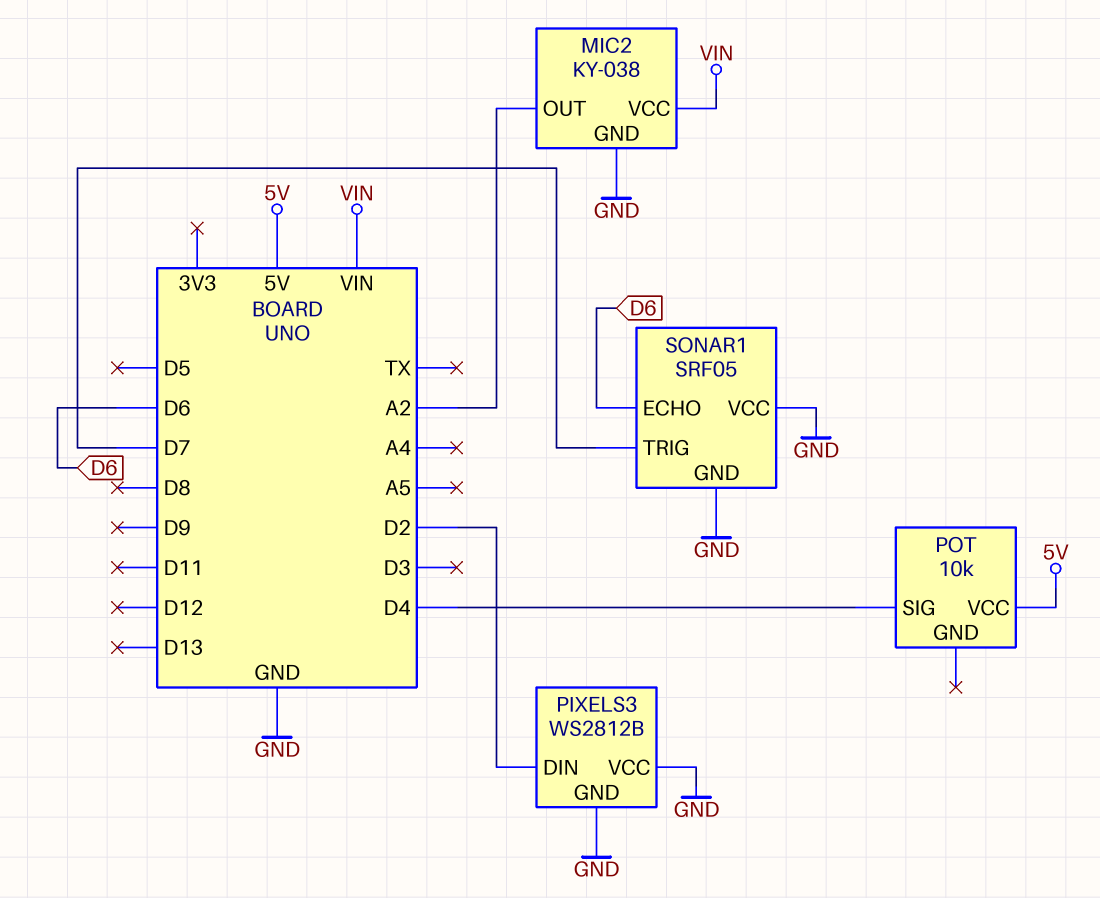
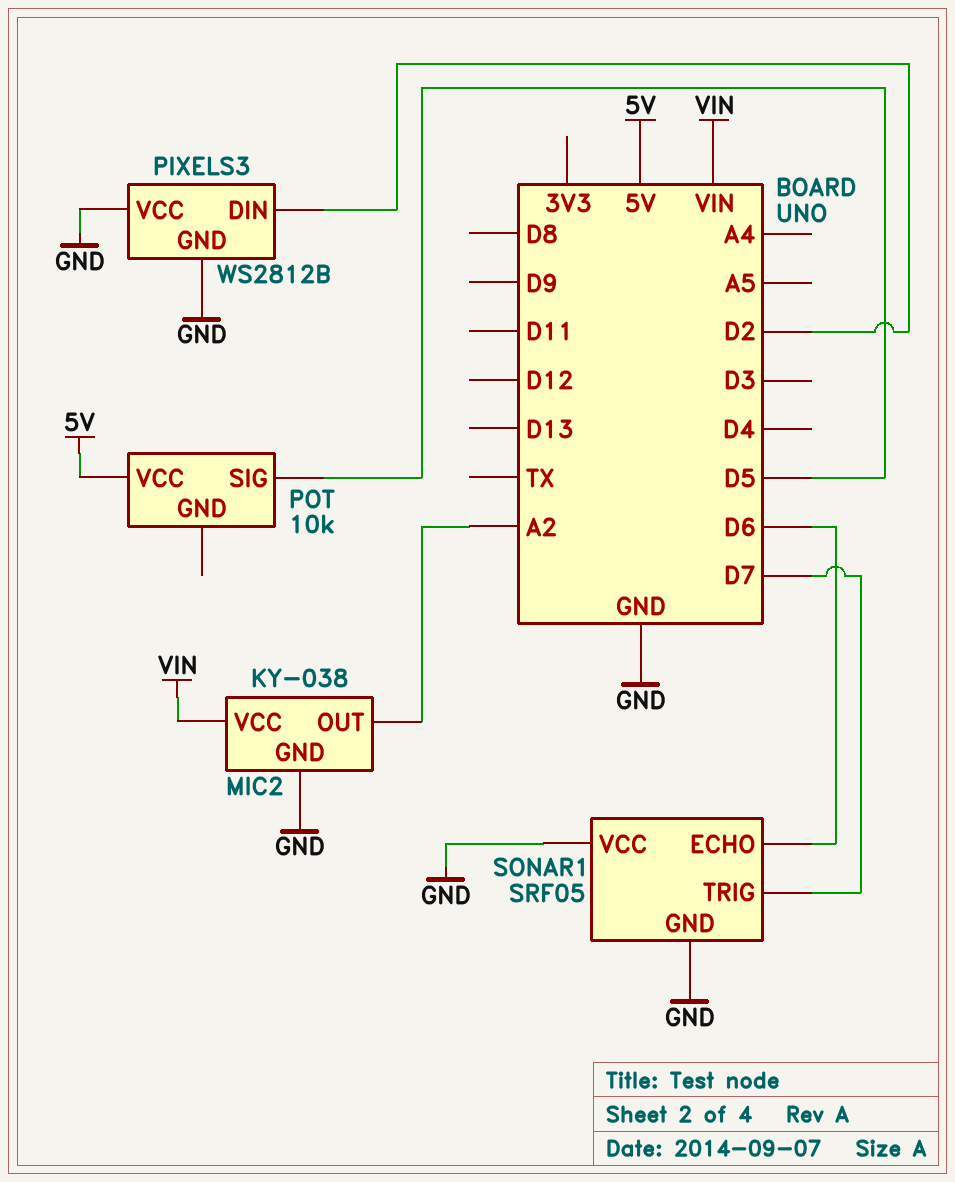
POT pin SIG: D4 -> D5

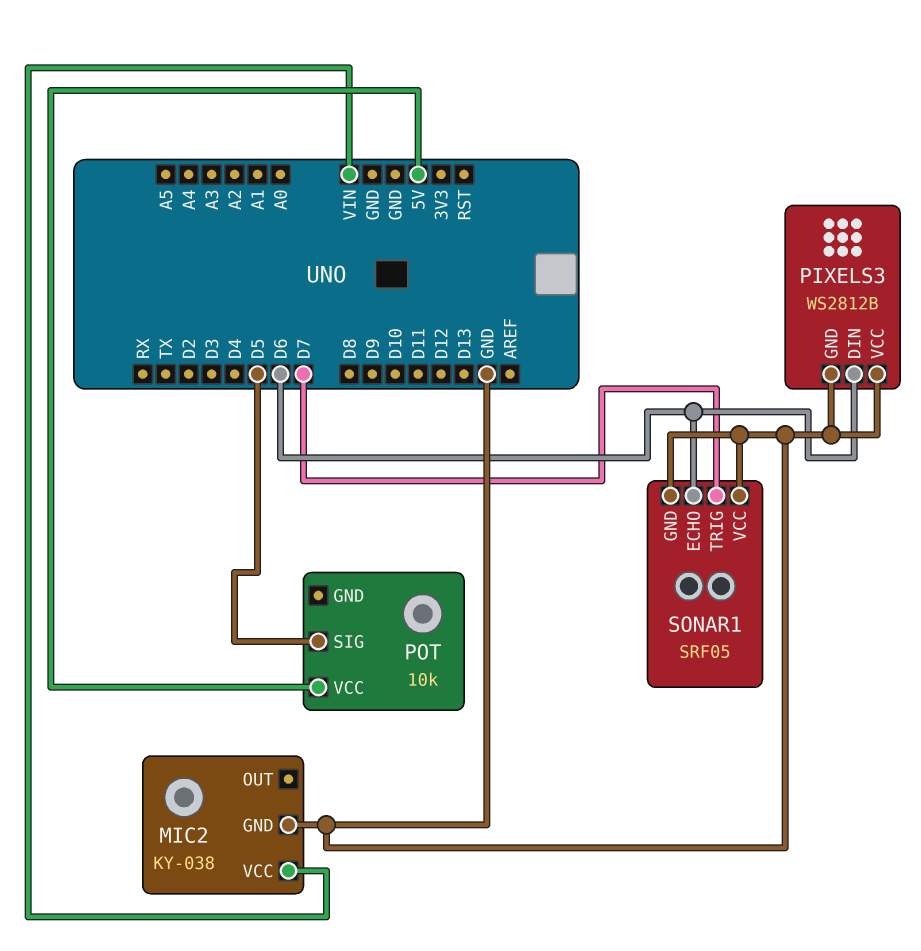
MIC2 pin OUT: A2 -> none
PIXELS3 pin DIN: D2 -> D6

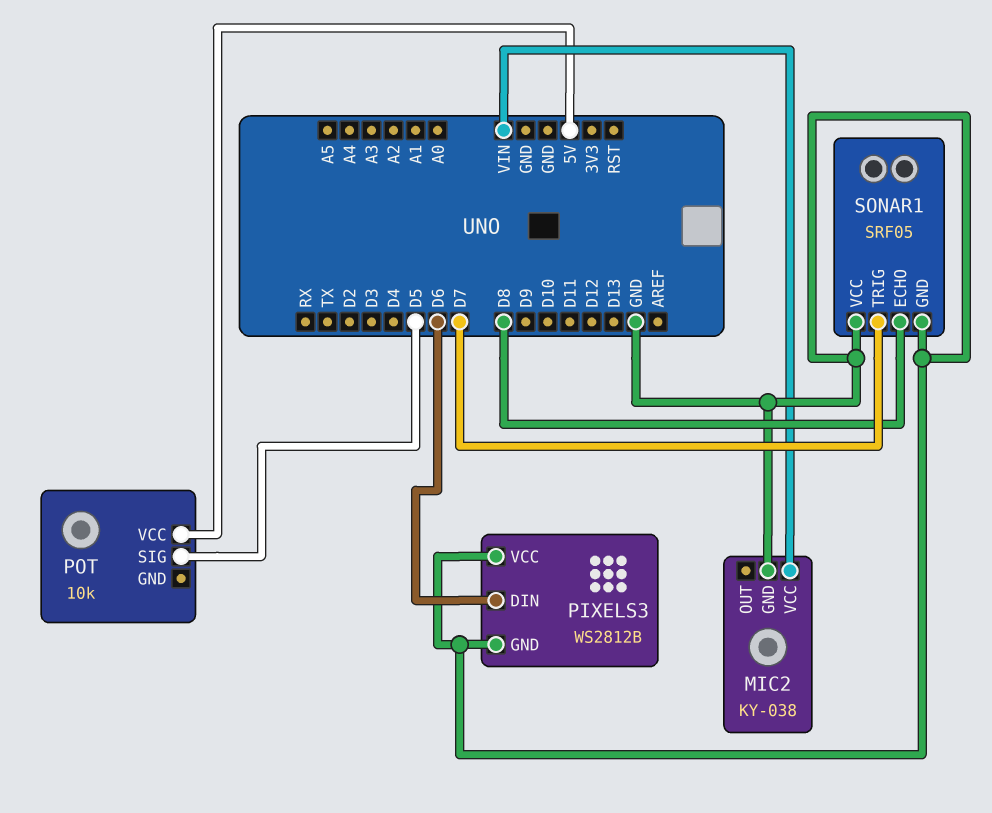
SONAR1 pin ECHO: D6 -> D8

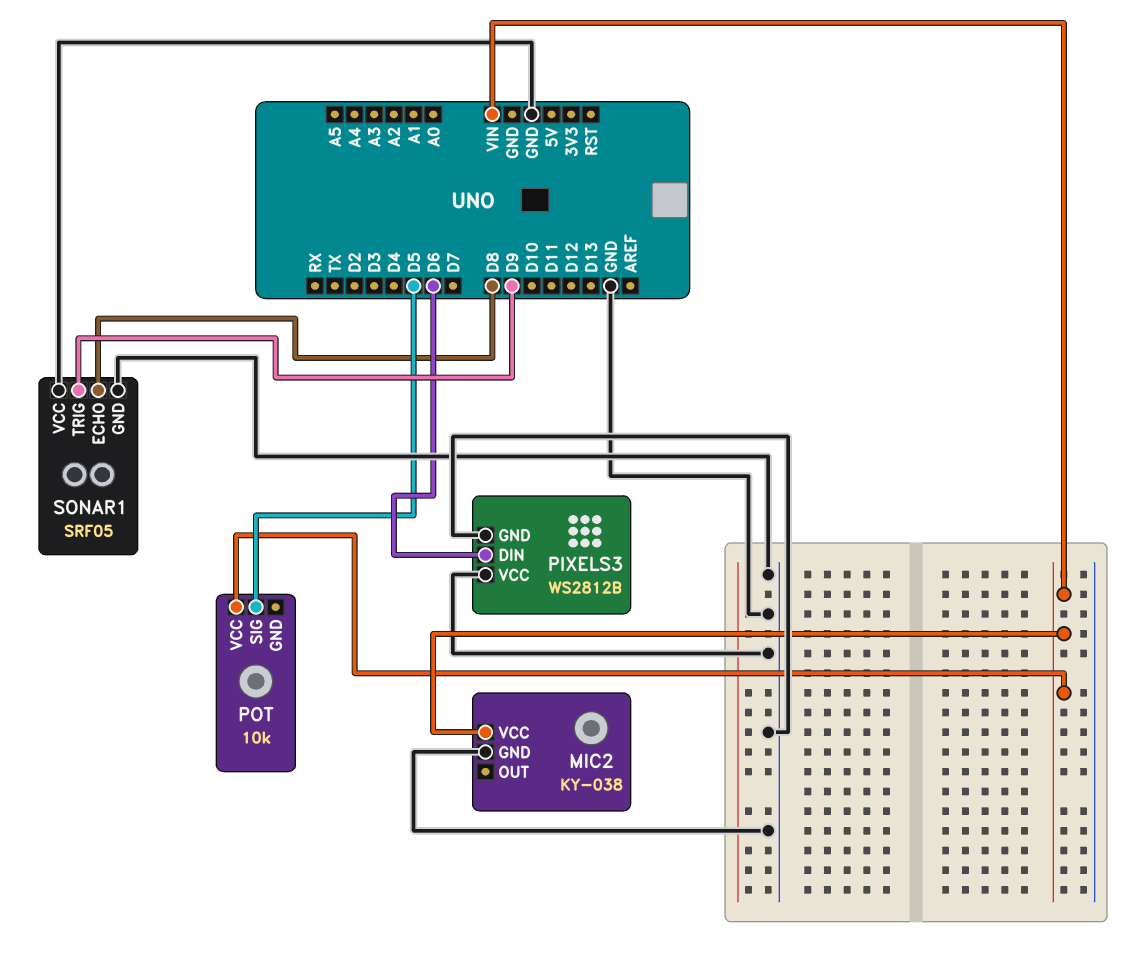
POT pin VCC: 5V -> VIN
SONAR1 pin TRIG: D7 -> D9

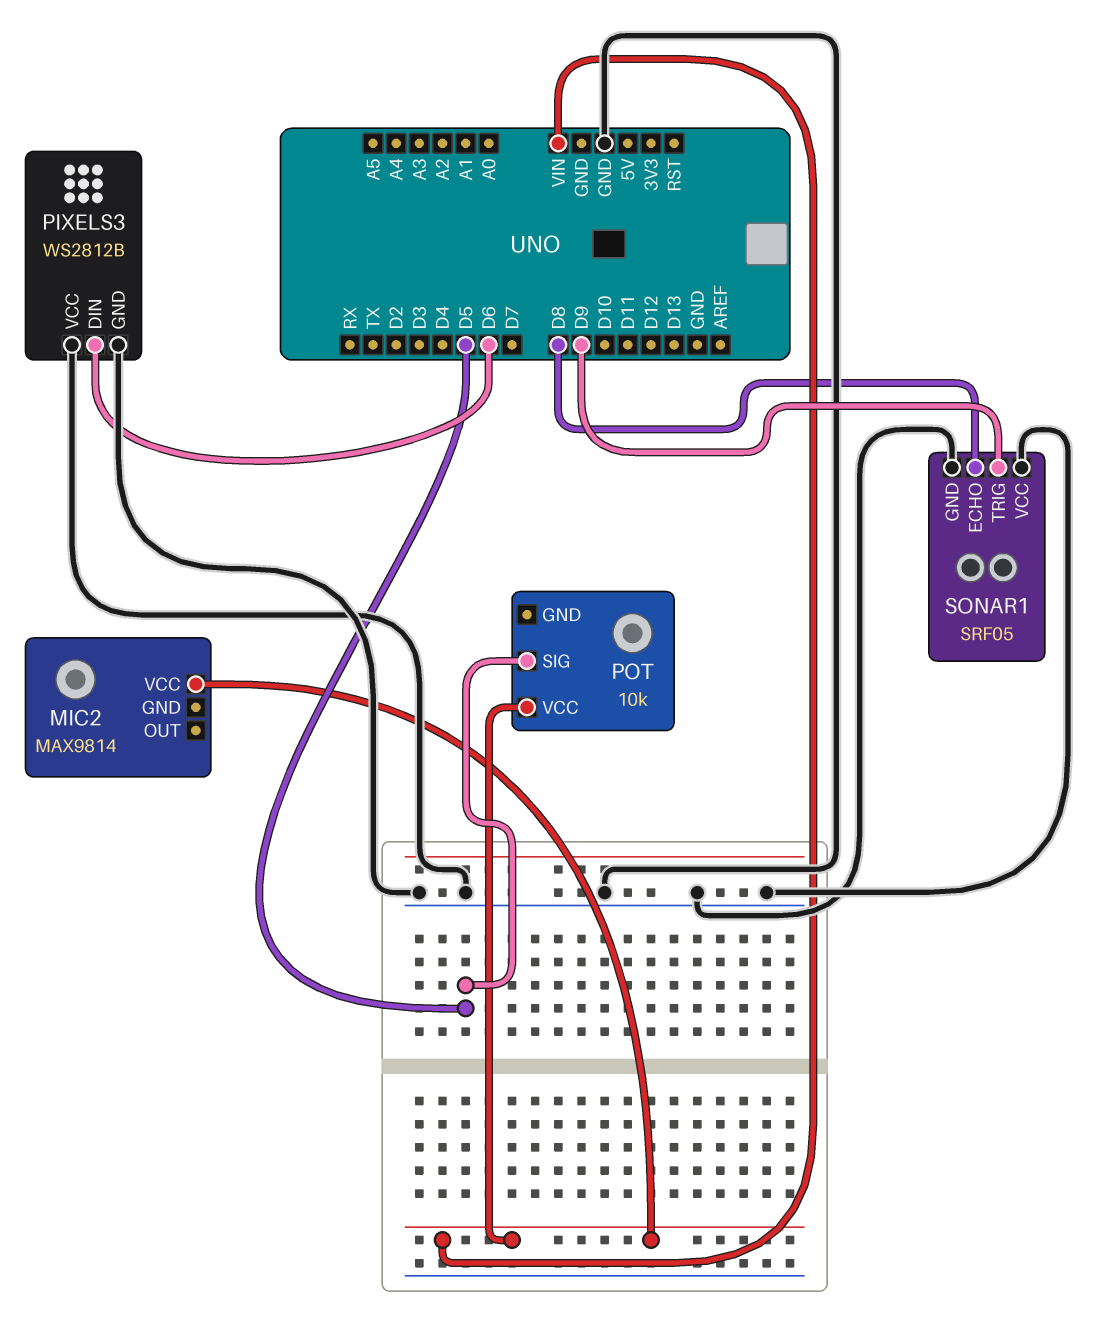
MIC2: KY-038 -> MAX9814
MIC2 pin GND: GND -> none

